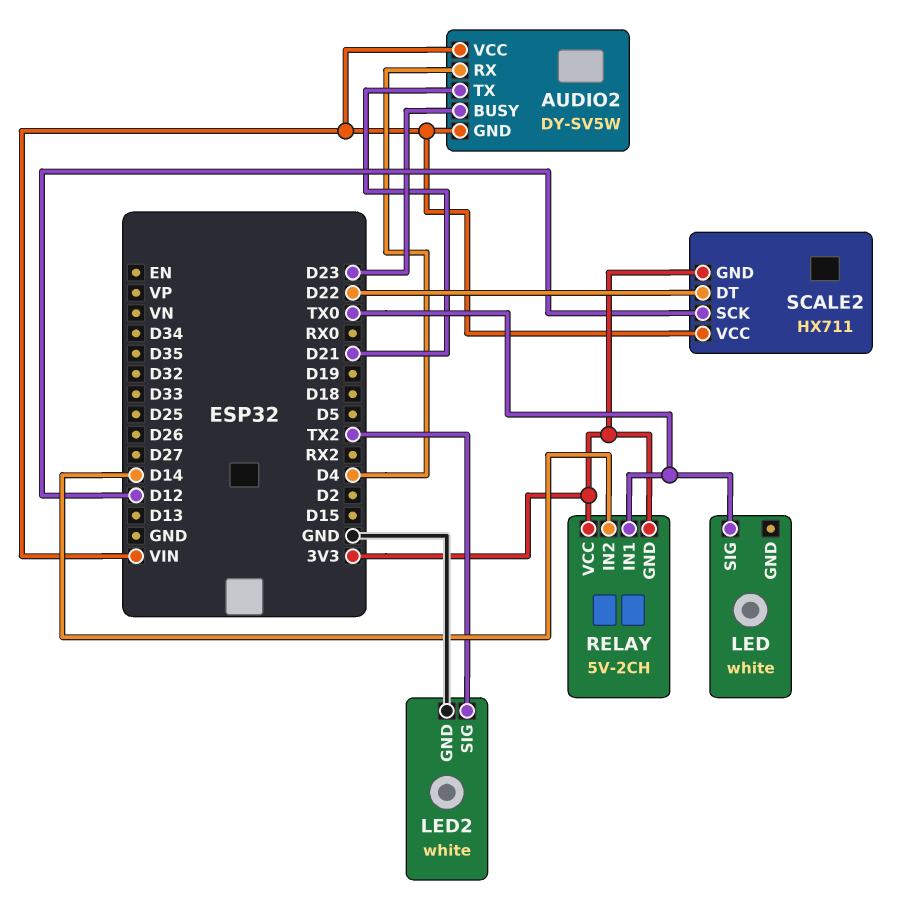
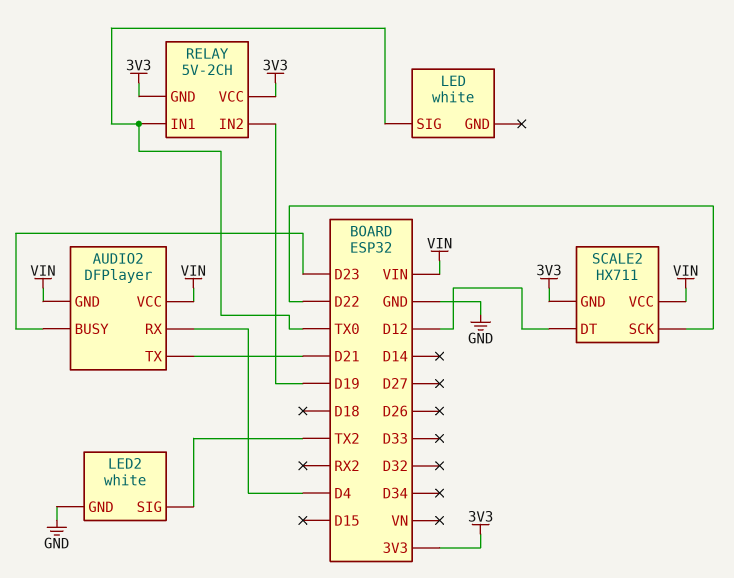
AUDIO2: DY-SV5W -> DFPlayer
RELAY pin IN2: D14 -> D19
SCALE2 pin DT: D22 -> D12
SCALE2 pin SCK: D12 -> D22

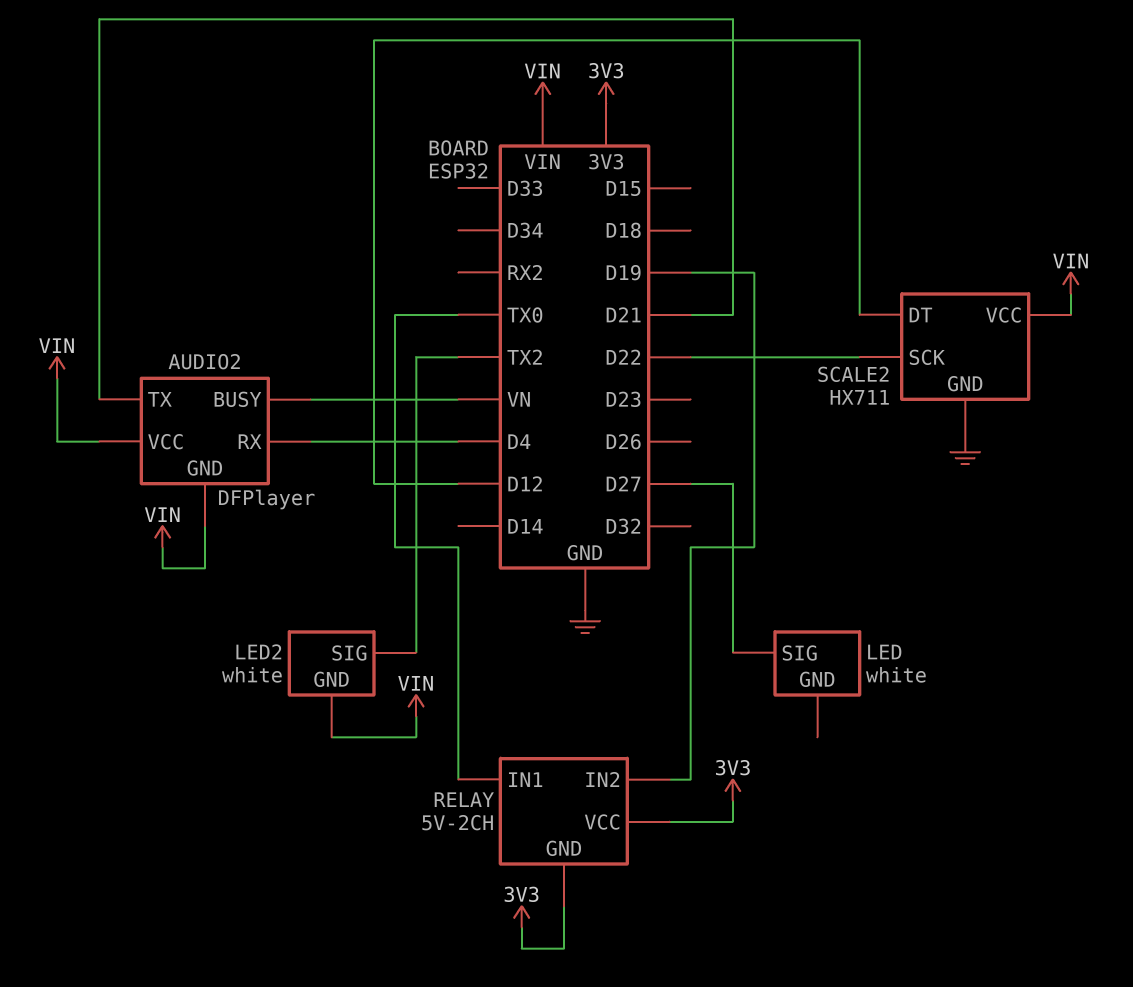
AUDIO2 pin BUSY: D23 -> VN
LED pin SIG: TX0 -> D27
LED2 pin GND: GND -> VIN
SCALE2 pin GND: 3V3 -> GND

